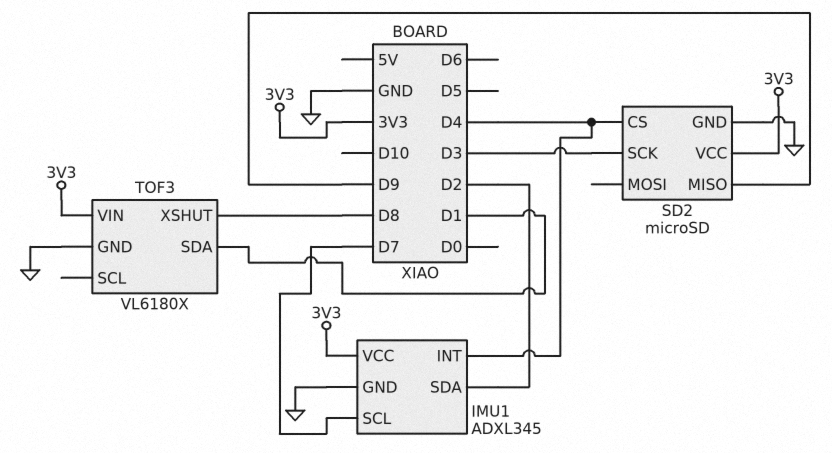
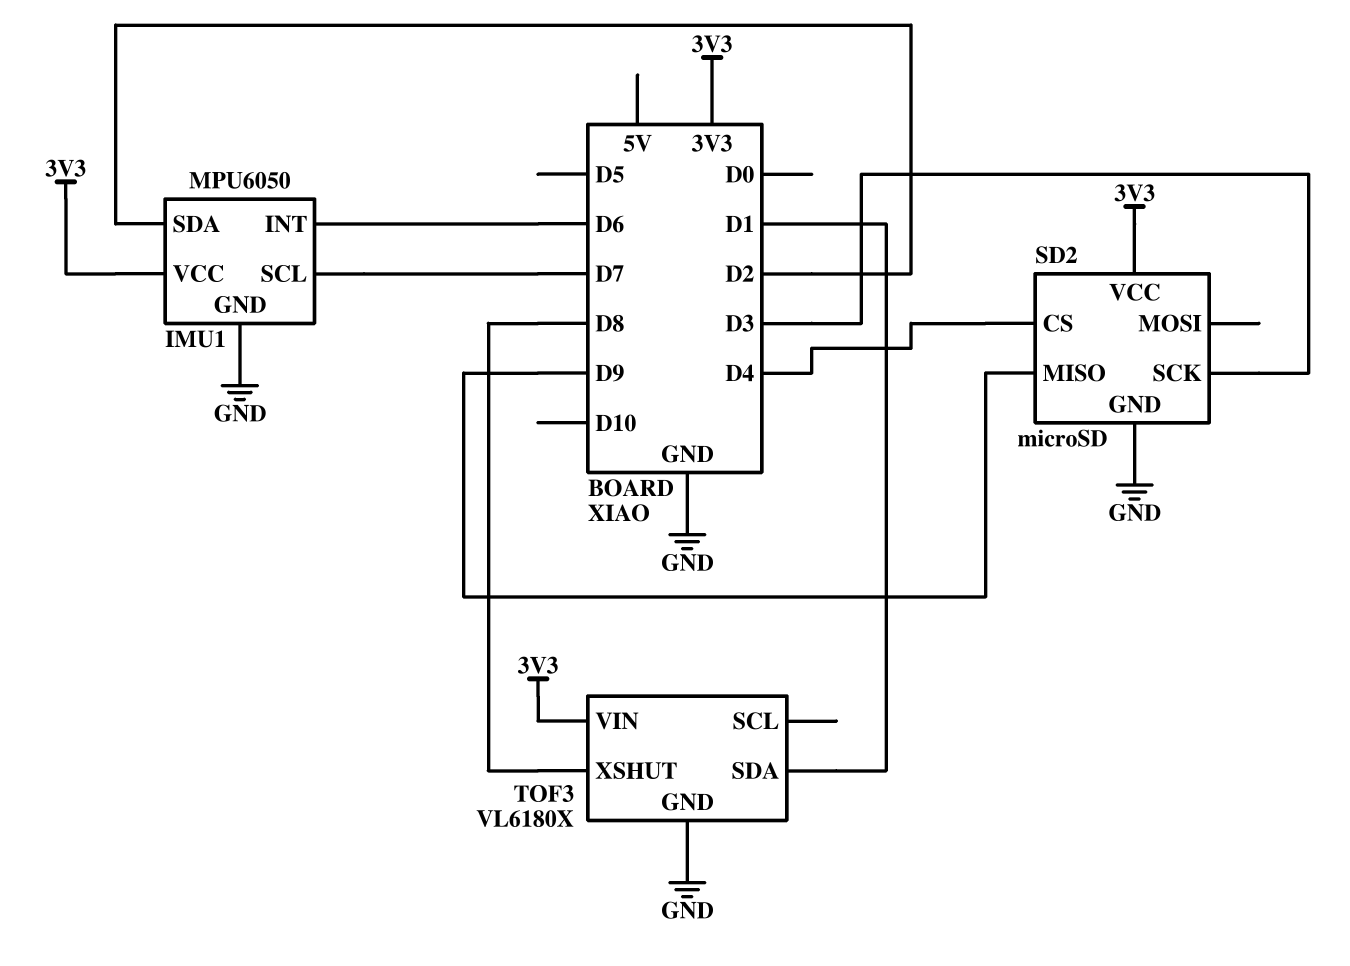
IMU1: ADXL345 -> MPU6050
IMU1 pin INT: D4 -> D6

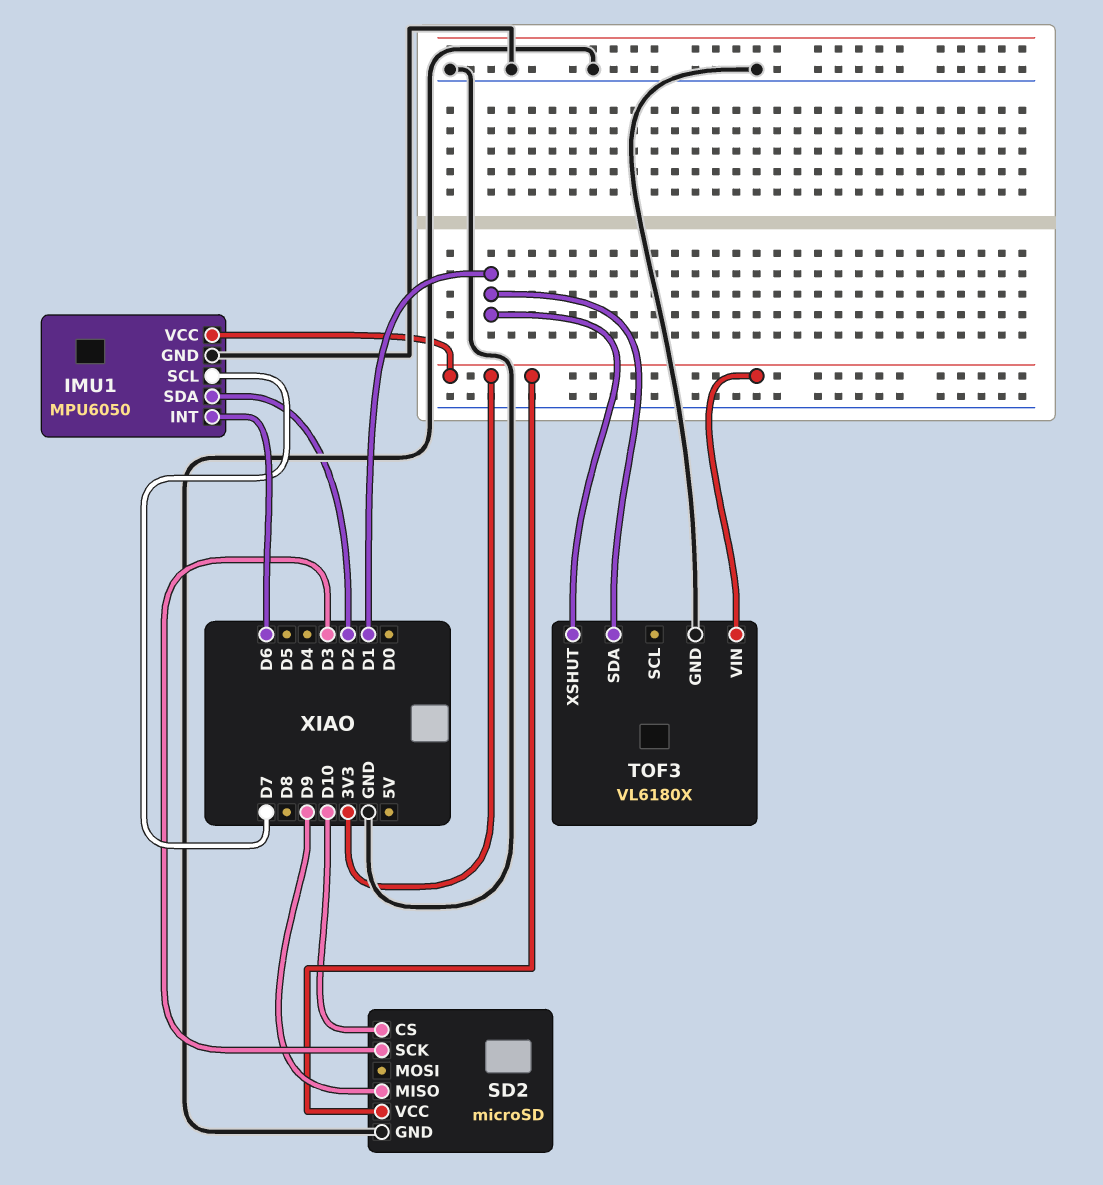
SD2 pin CS: D4 -> D10
TOF3 pin XSHUT: D8 -> D1

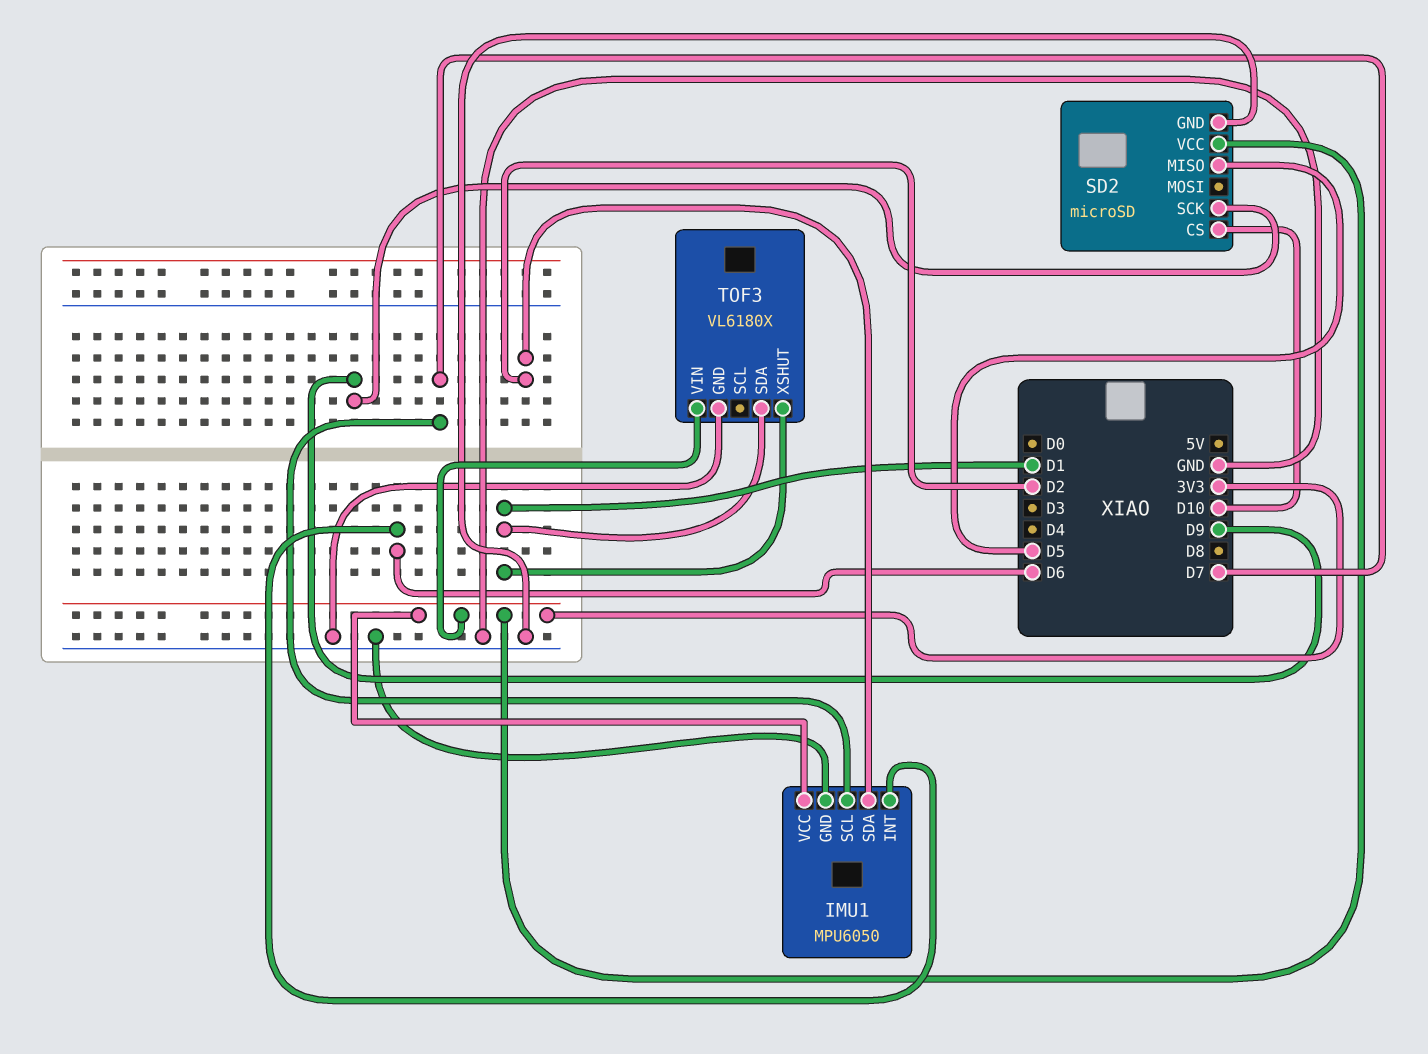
SD2 pin MISO: D9 -> D5
SD2 pin SCK: D3 -> D9

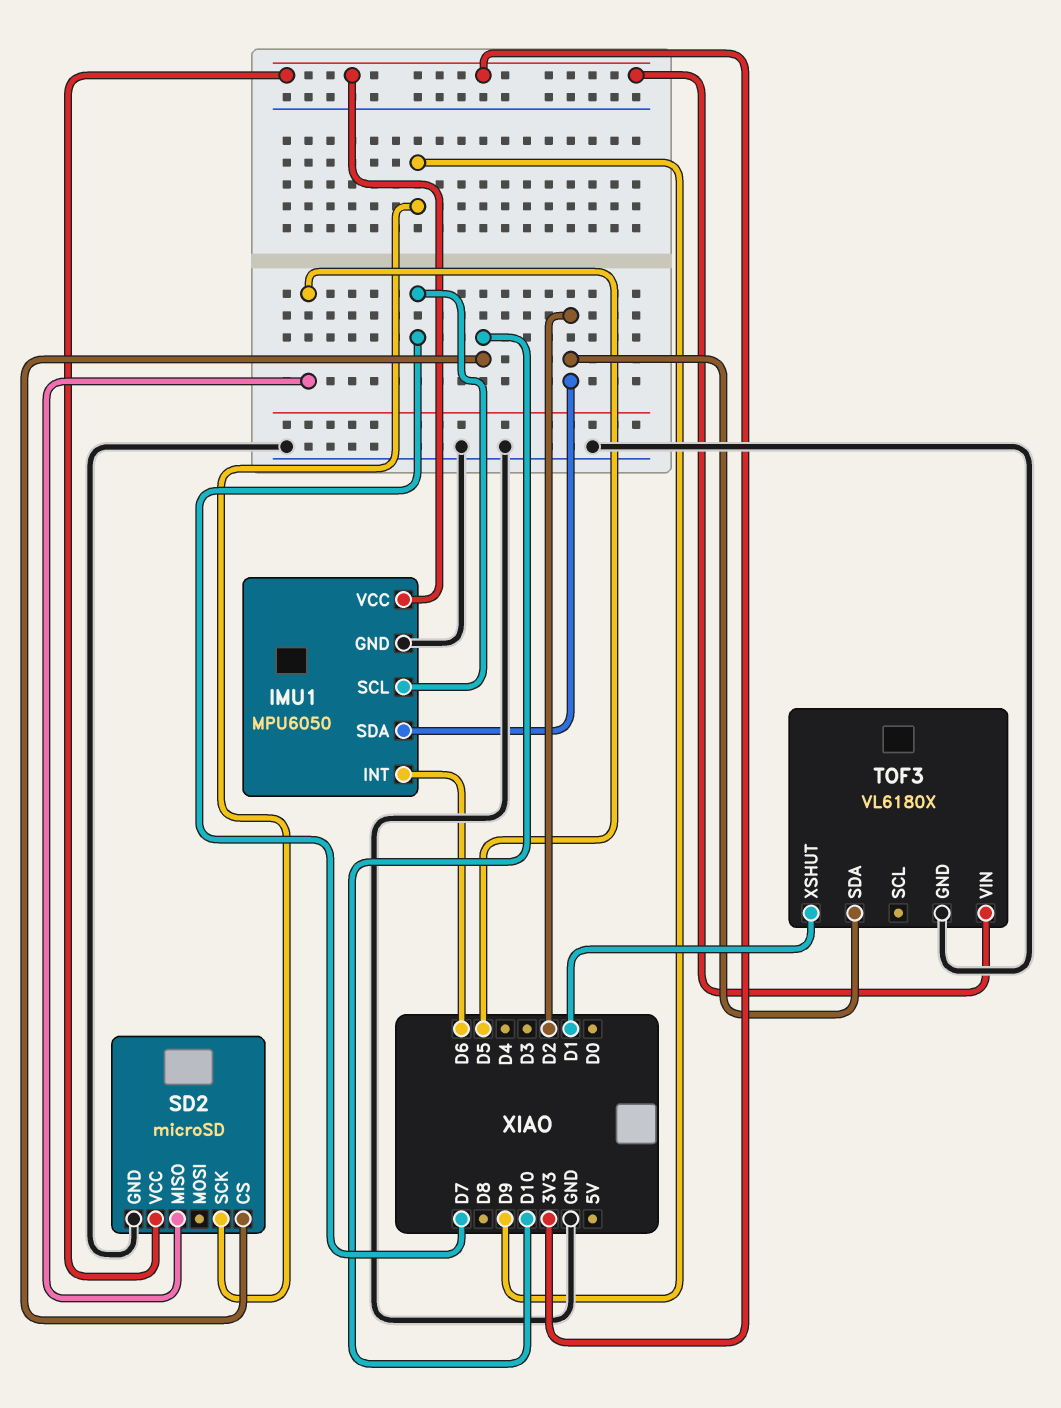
TOF3 pin SDA: D1 -> D2

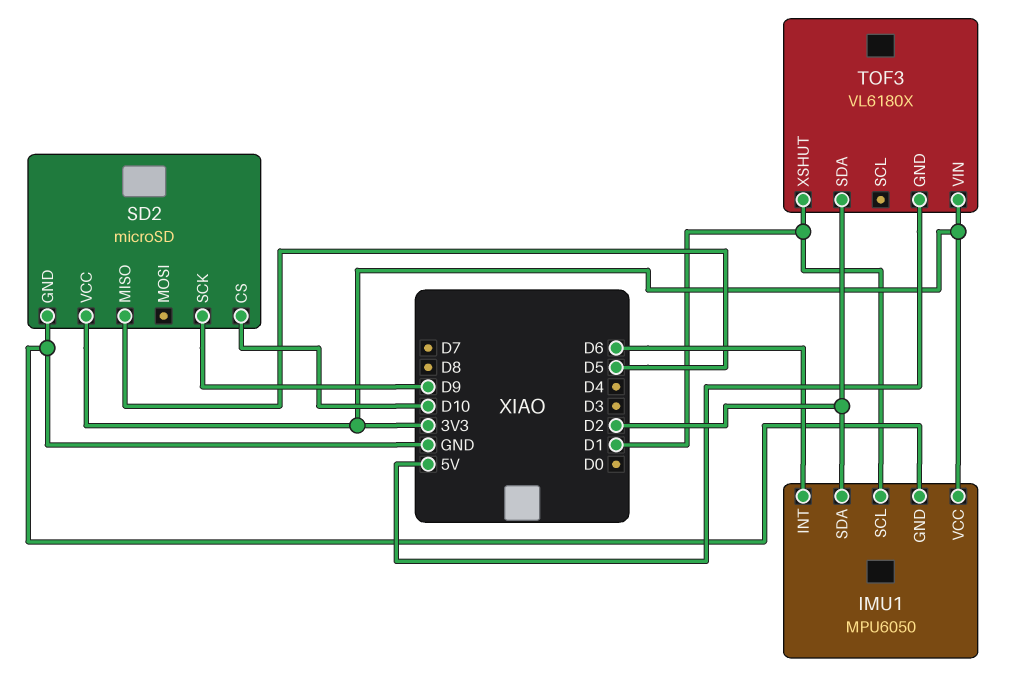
IMU1 pin SCL: D7 -> D1
TOF3 pin GND: GND -> 5V

